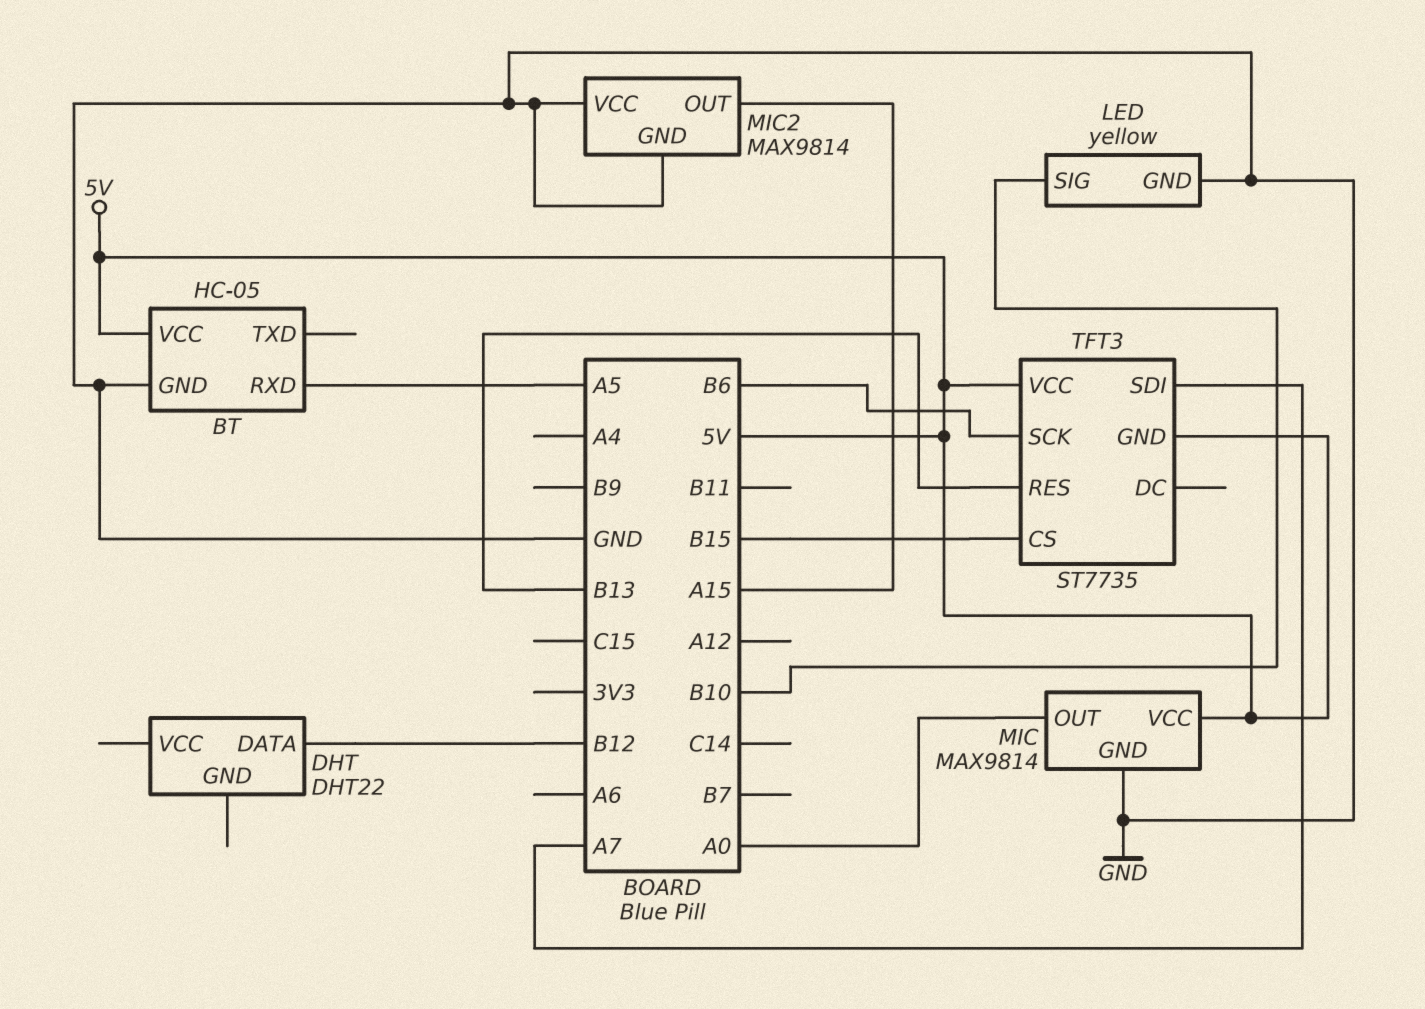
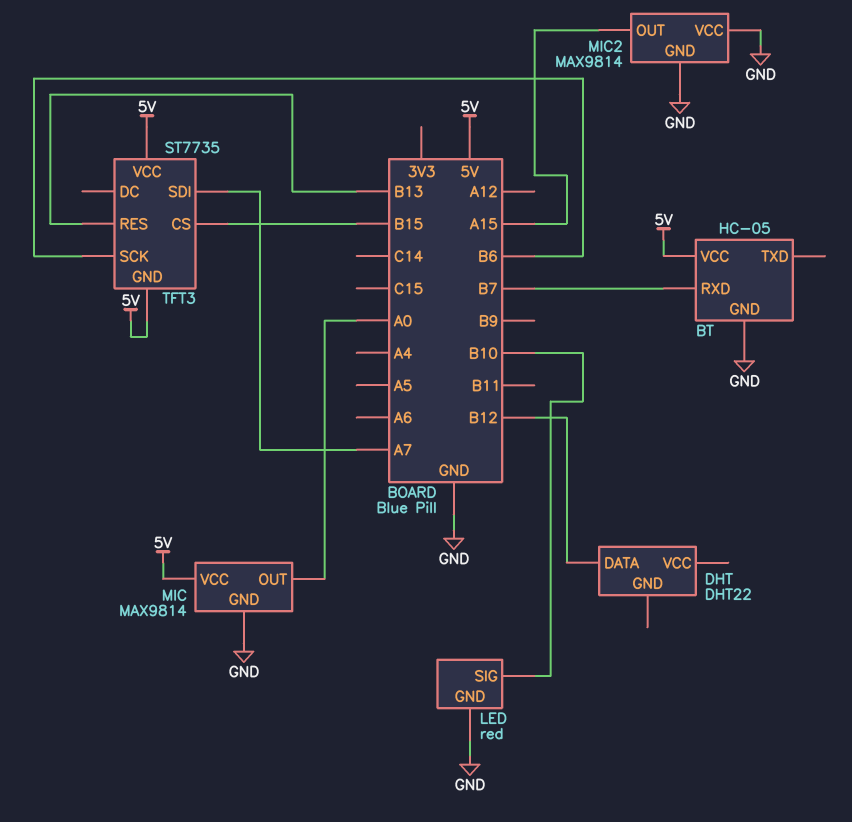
BT pin RXD: A5 -> B7
LED: yellow -> red

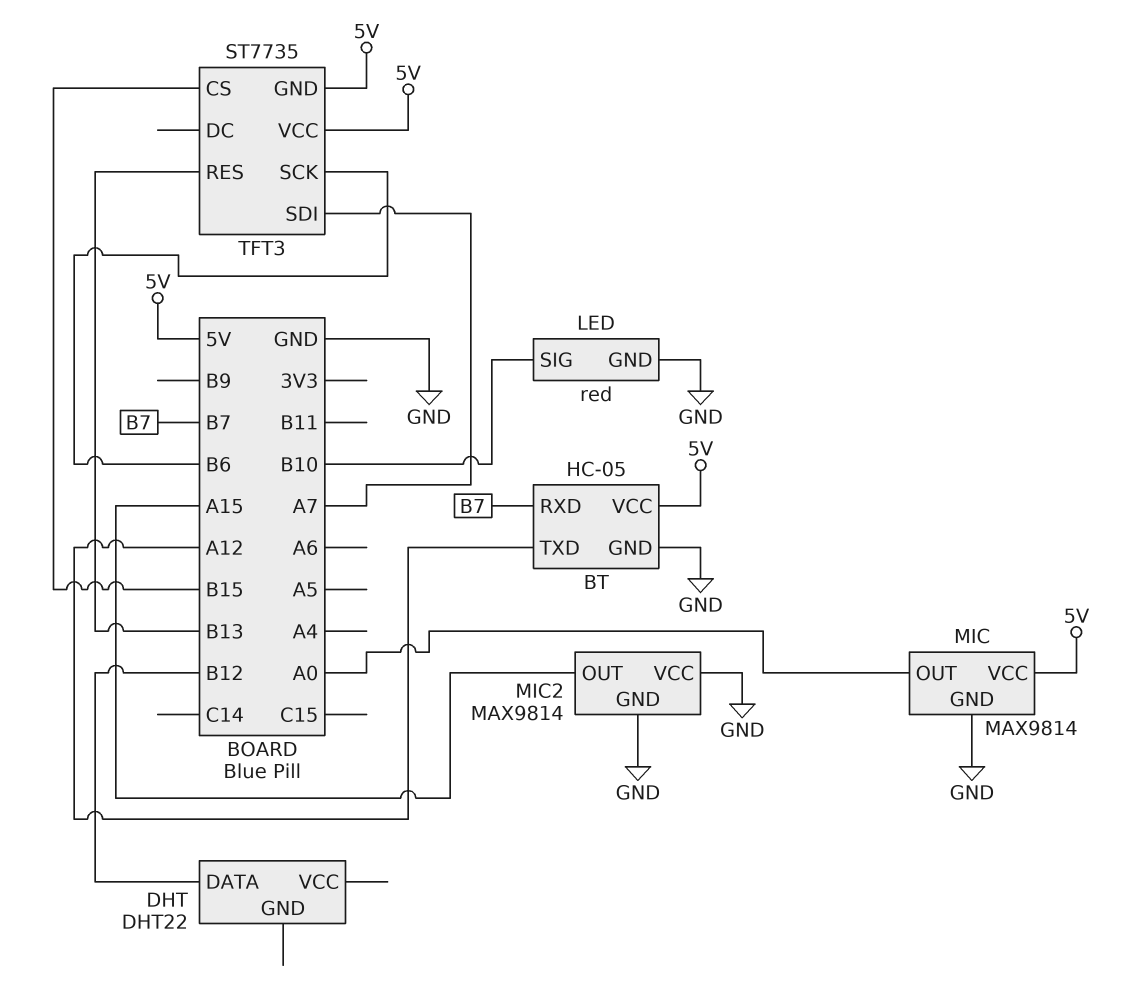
BT pin TXD: none -> A12

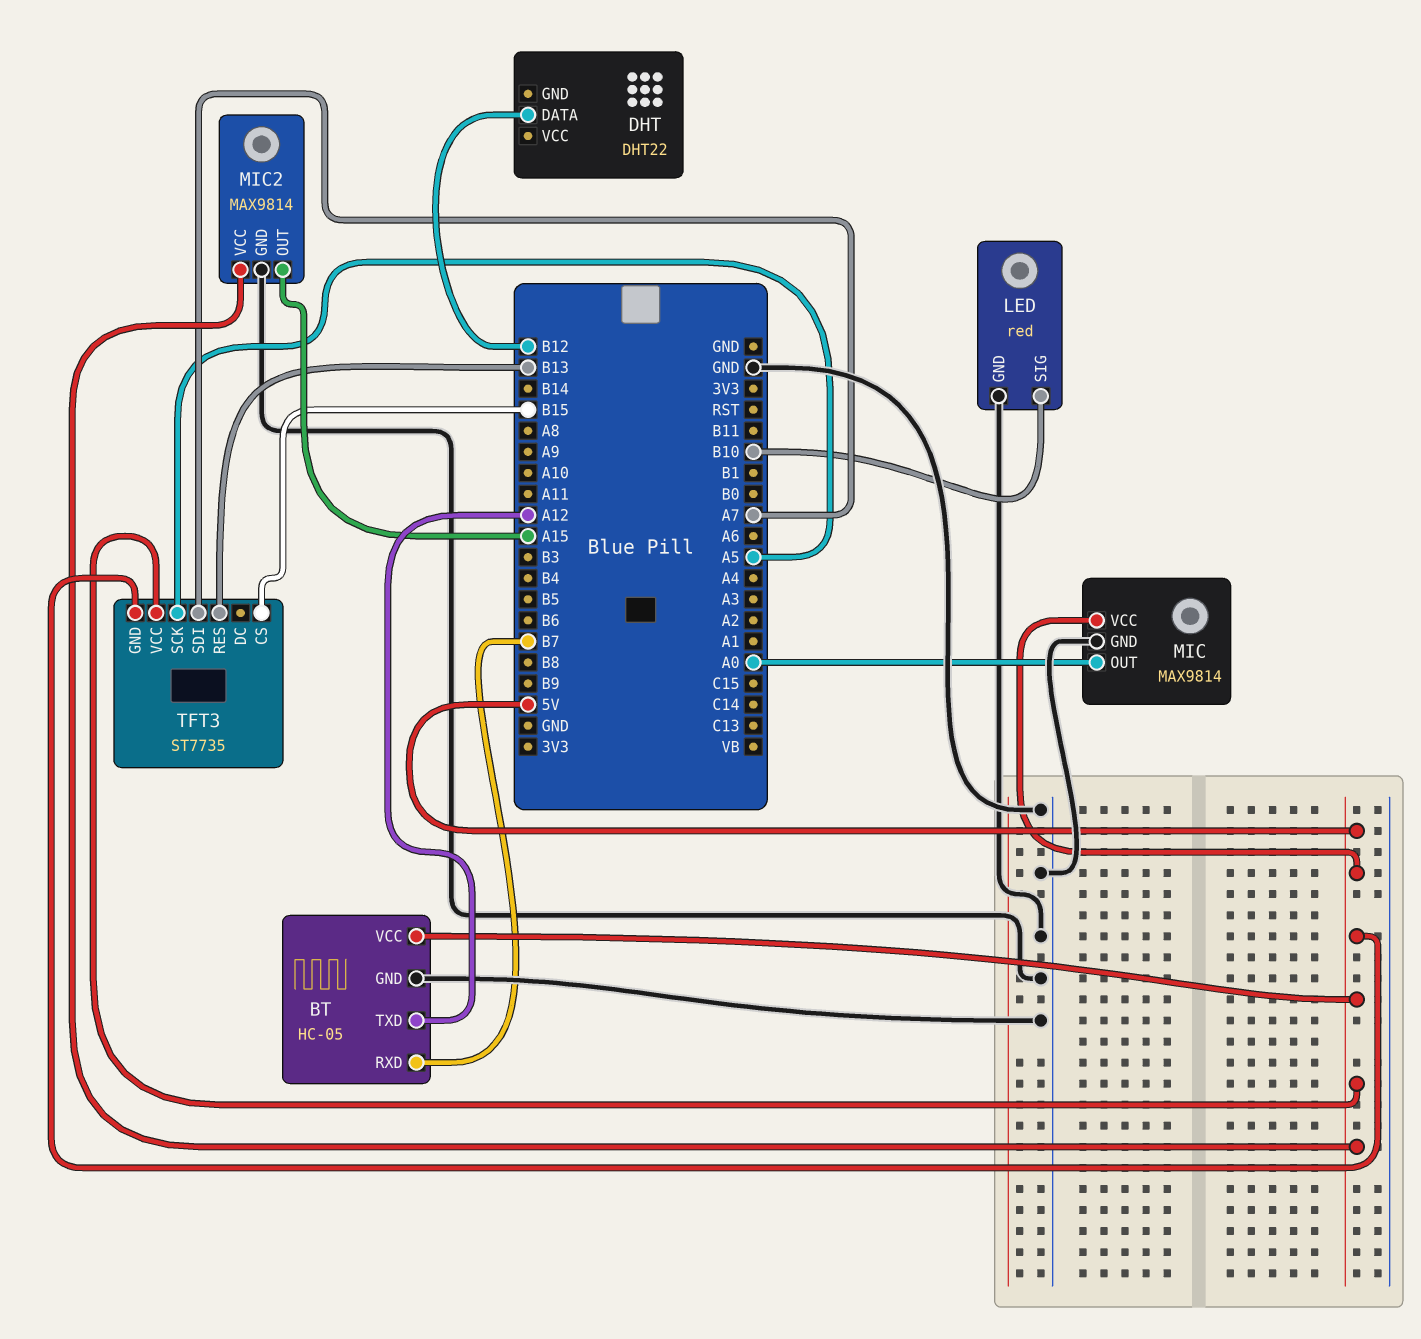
MIC2 pin VCC: GND -> 5V
TFT3 pin SCK: B6 -> A5

